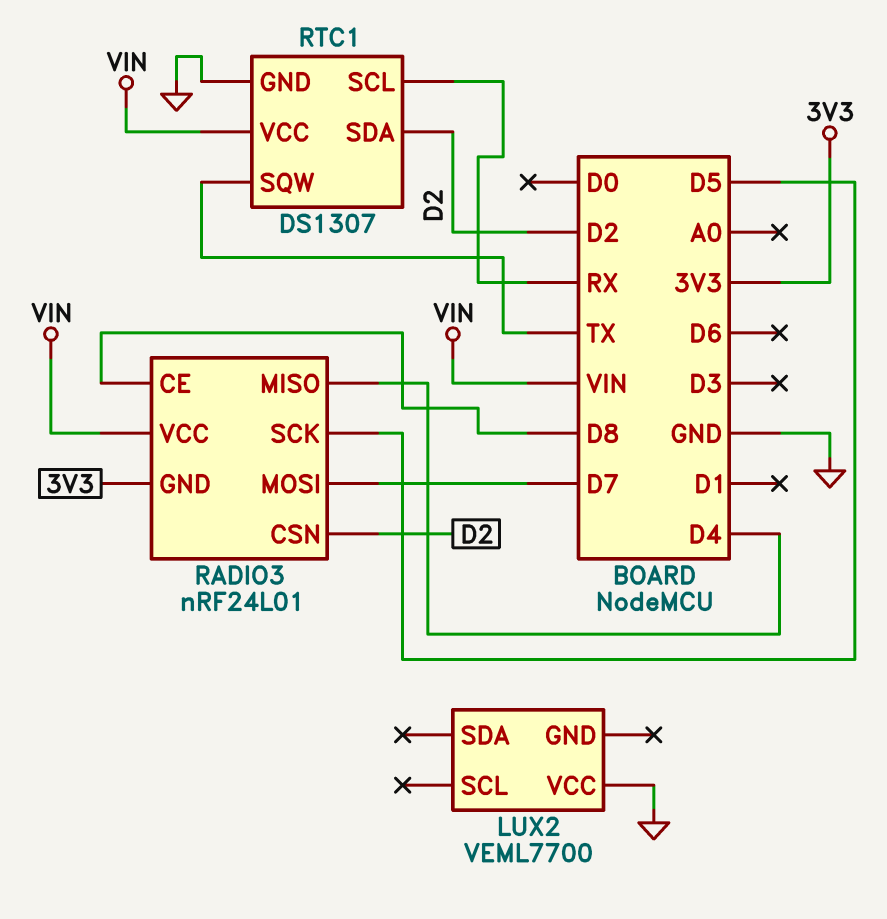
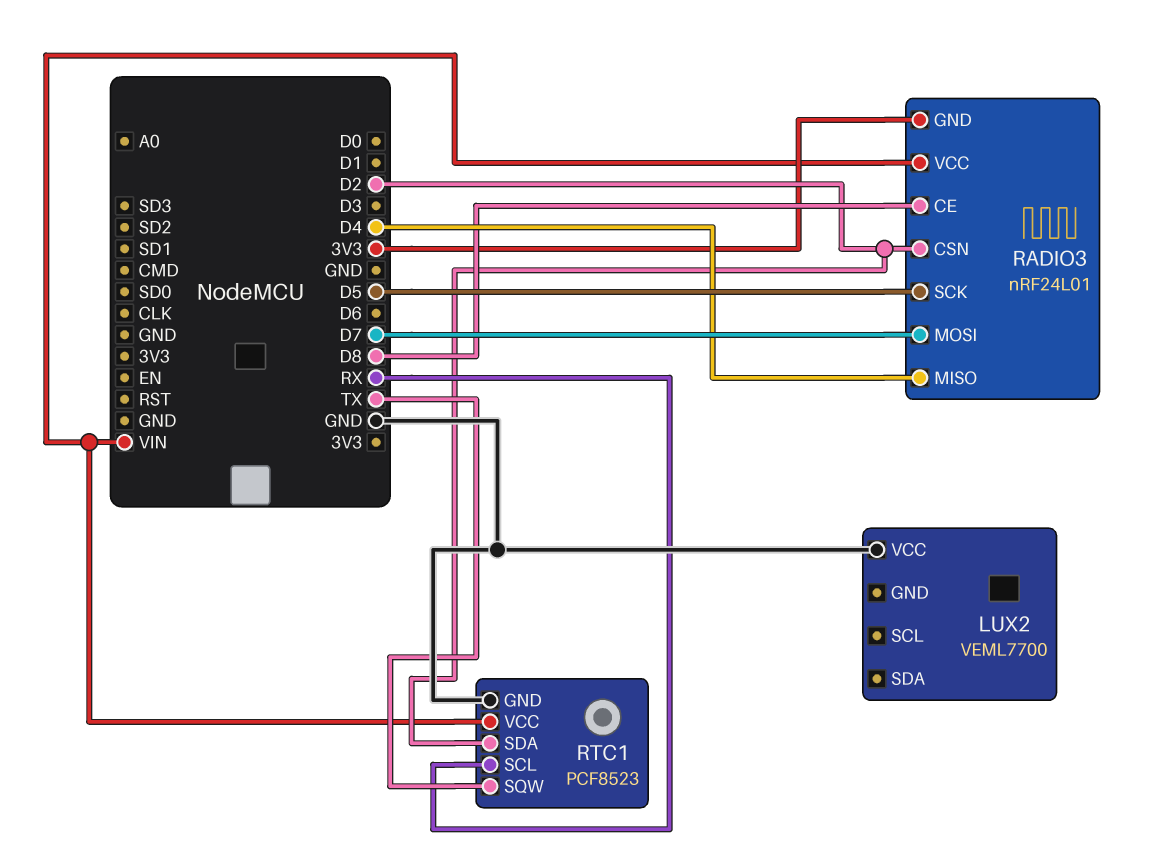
RTC1: DS1307 -> PCF8523

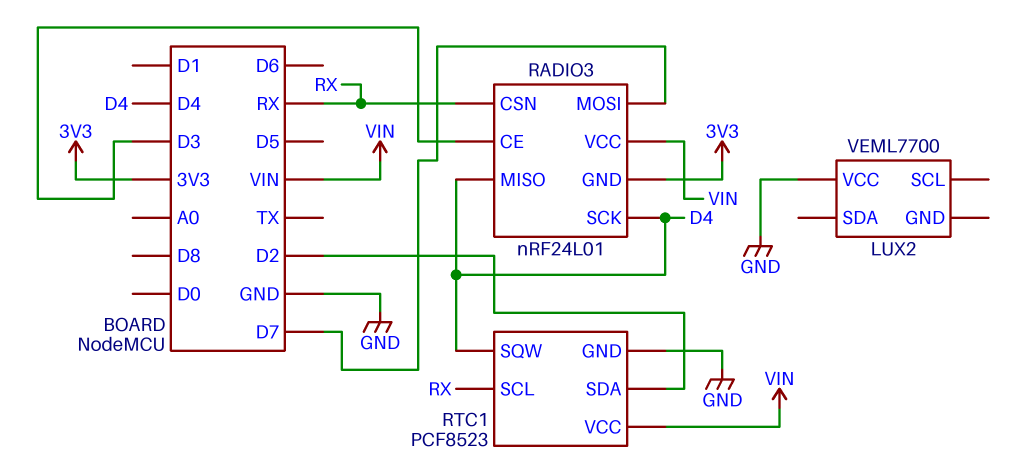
RADIO3 pin CE: D8 -> D3
RADIO3 pin CSN: D2 -> RX
RADIO3 pin SCK: D5 -> D4
RTC1 pin SQW: TX -> D4

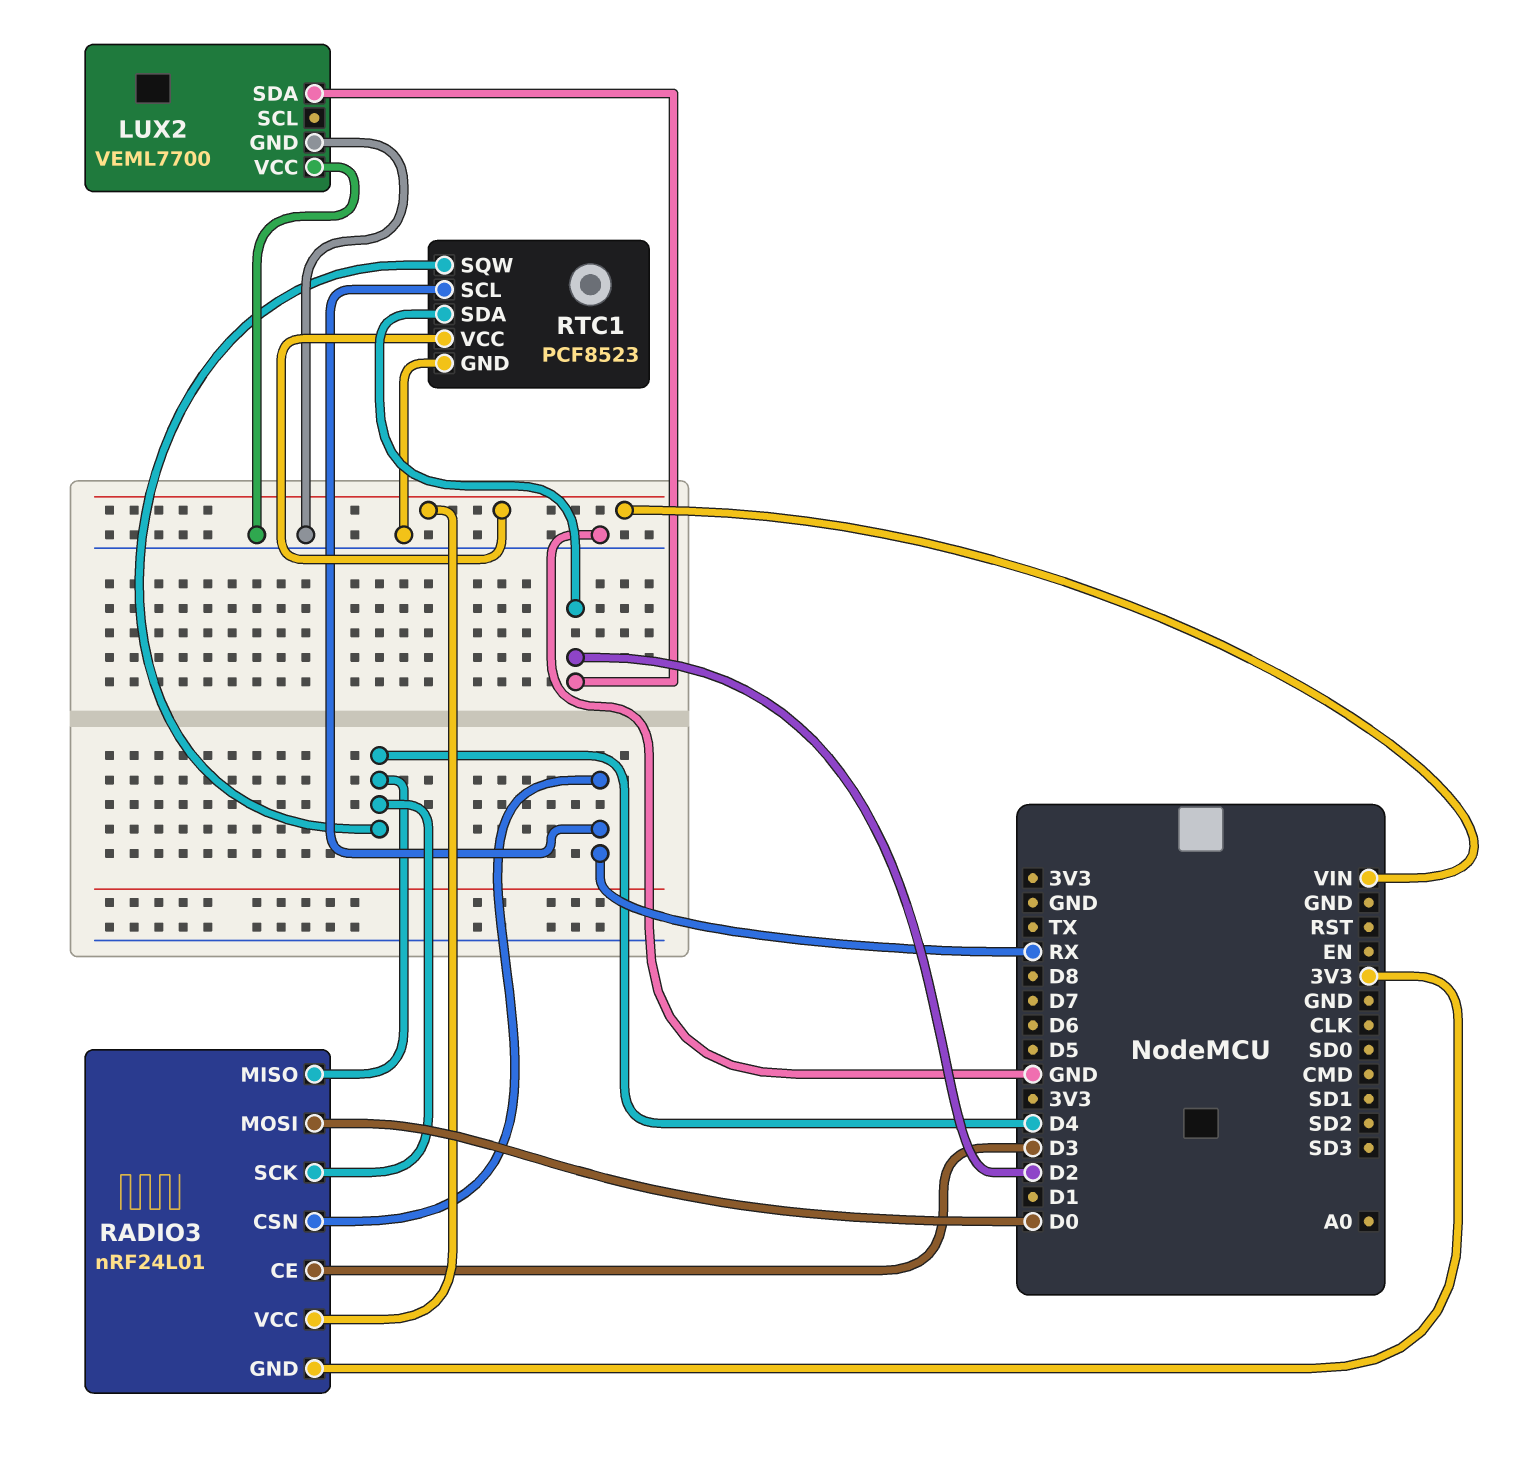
LUX2 pin GND: none -> GND
LUX2 pin SDA: none -> D2
RADIO3 pin MOSI: D7 -> D0

